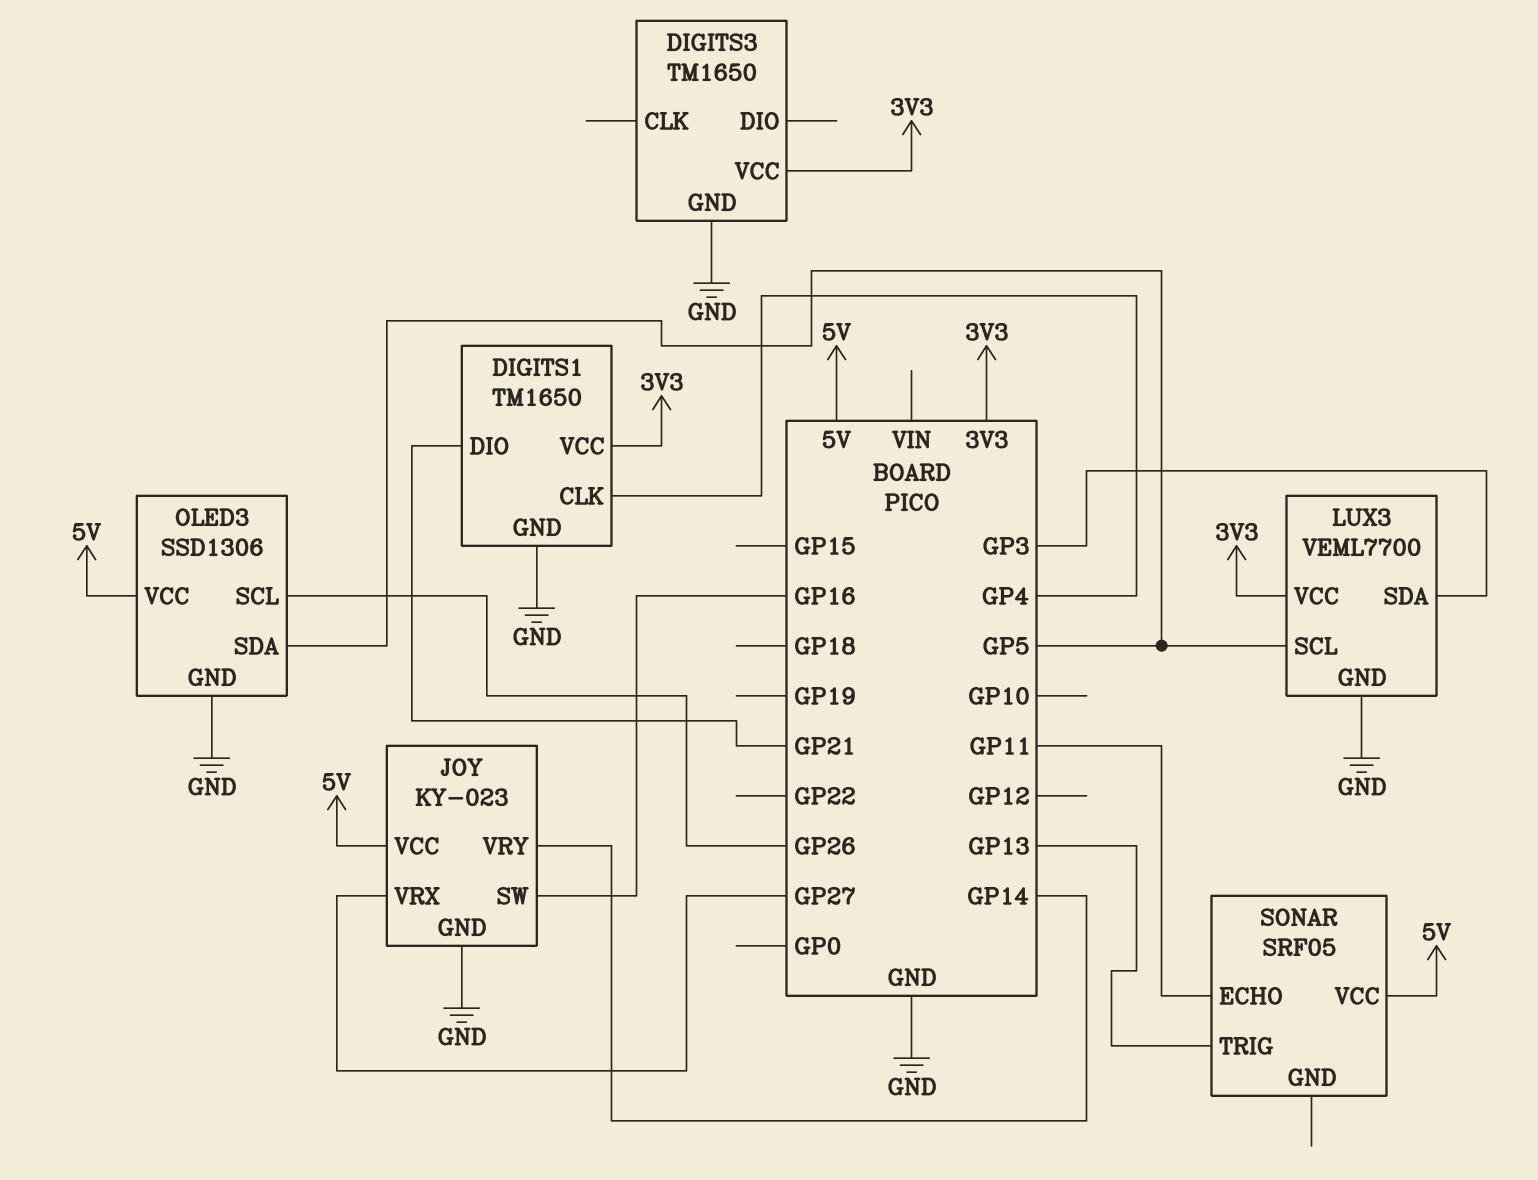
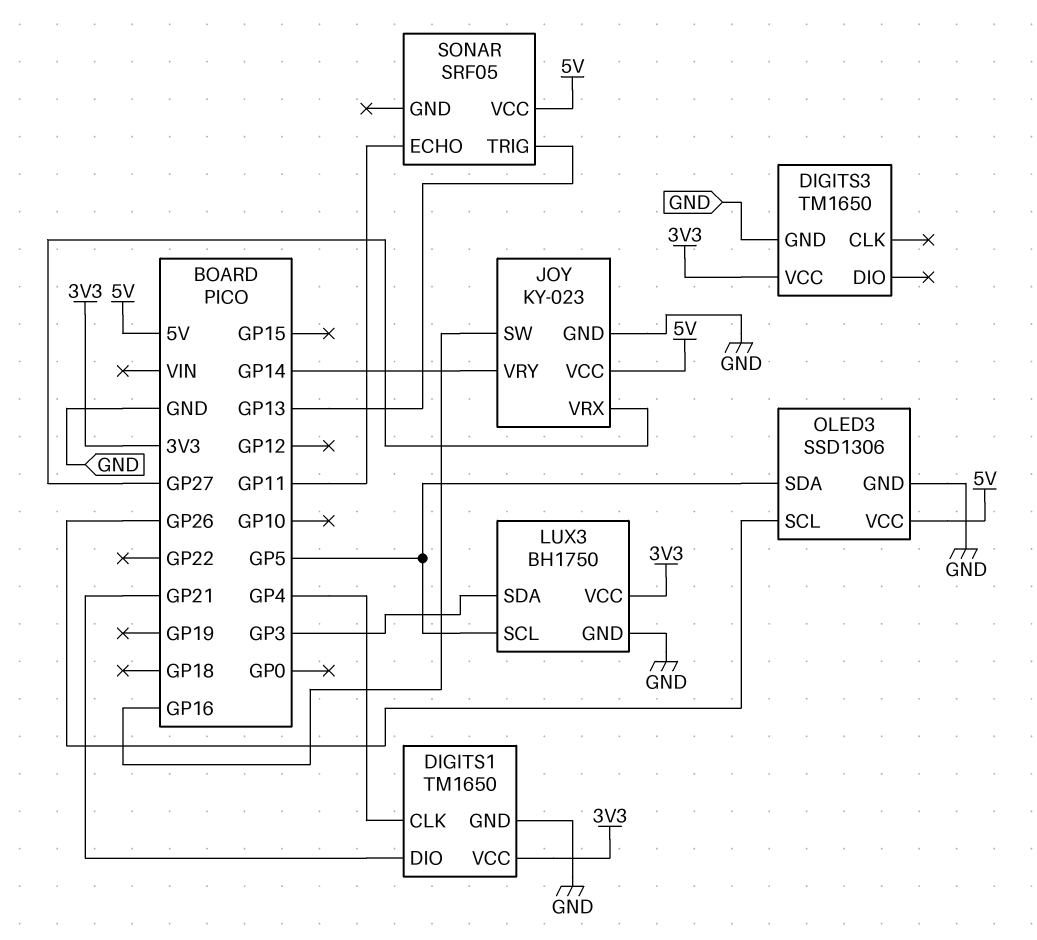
LUX3: VEML7700 -> BH1750

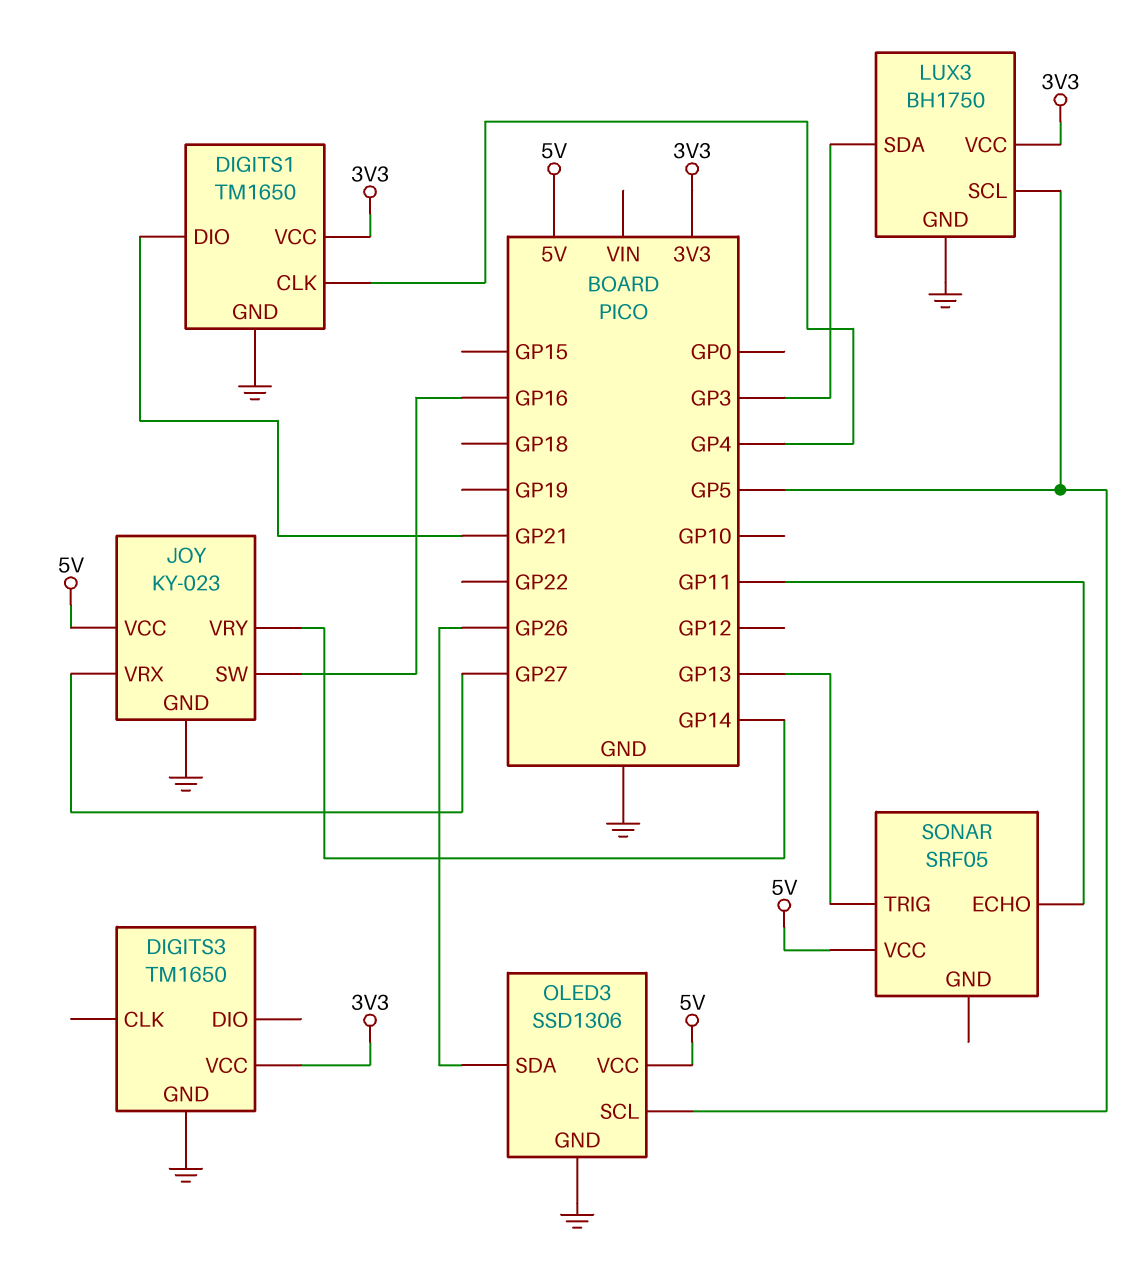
OLED3 pin SCL: GP26 -> GP5
OLED3 pin SDA: GP5 -> GP26

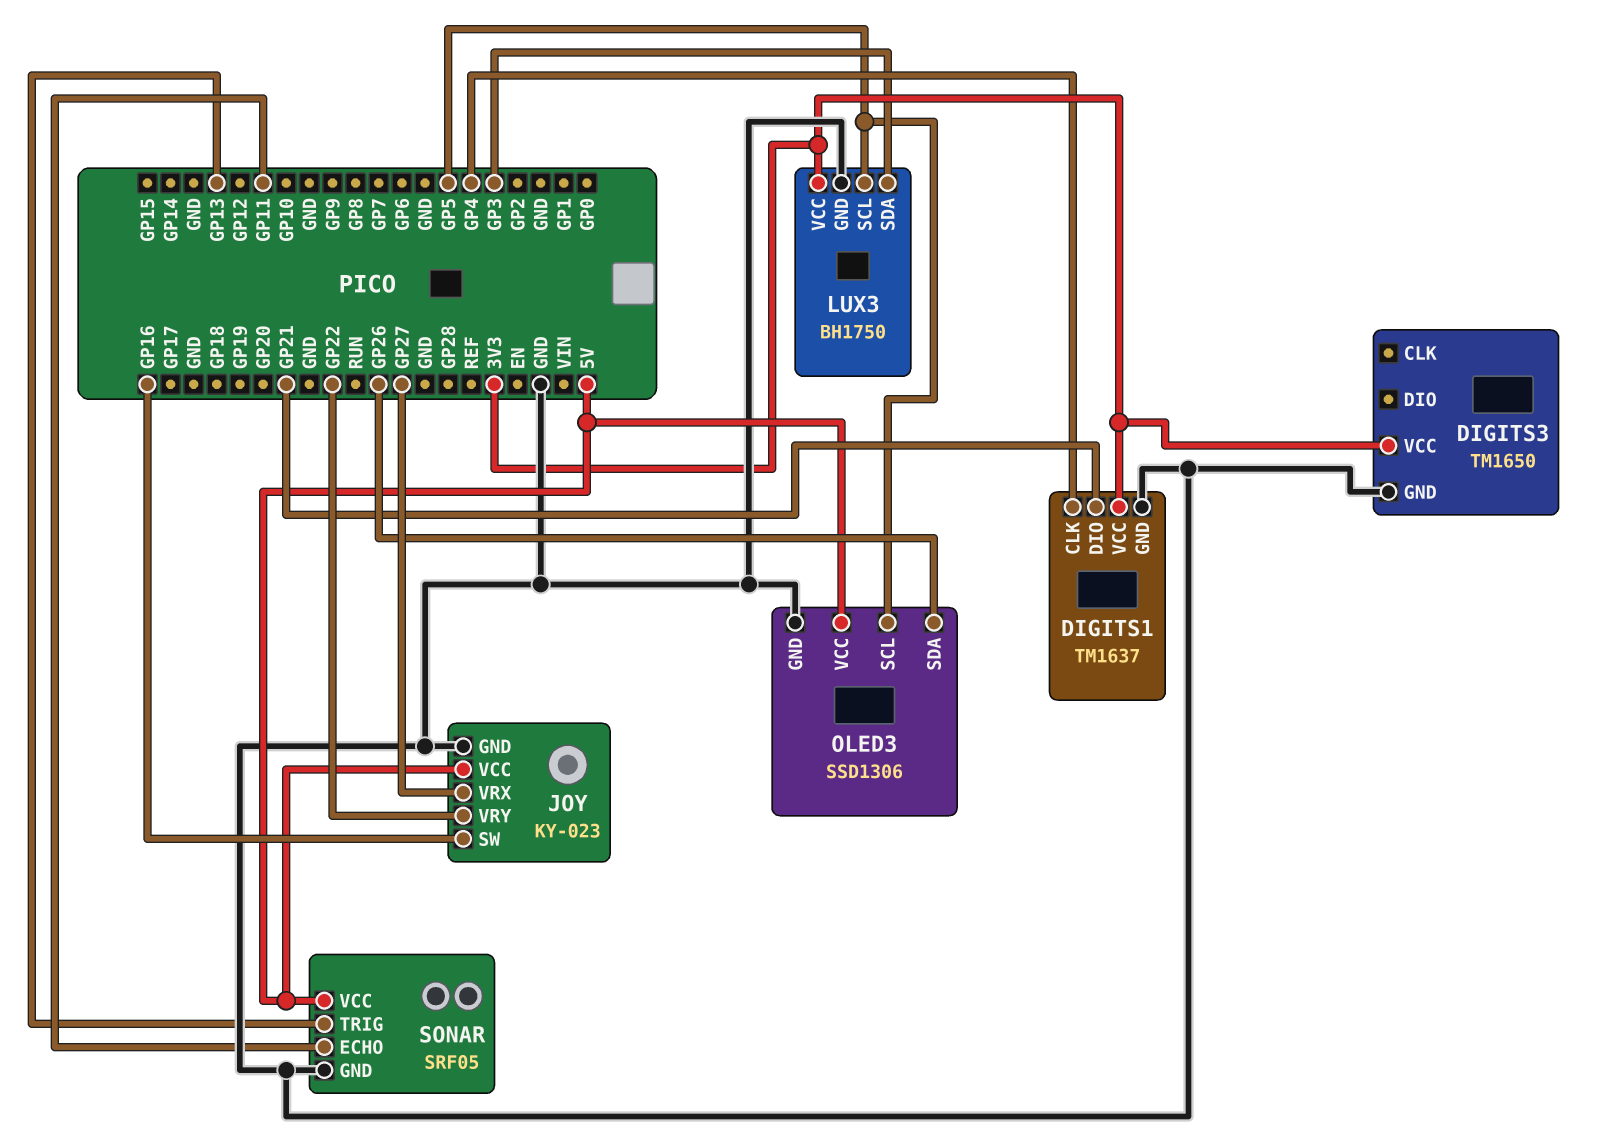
DIGITS1: TM1650 -> TM1637
JOY pin VRY: GP14 -> GP22
SONAR pin GND: none -> GND

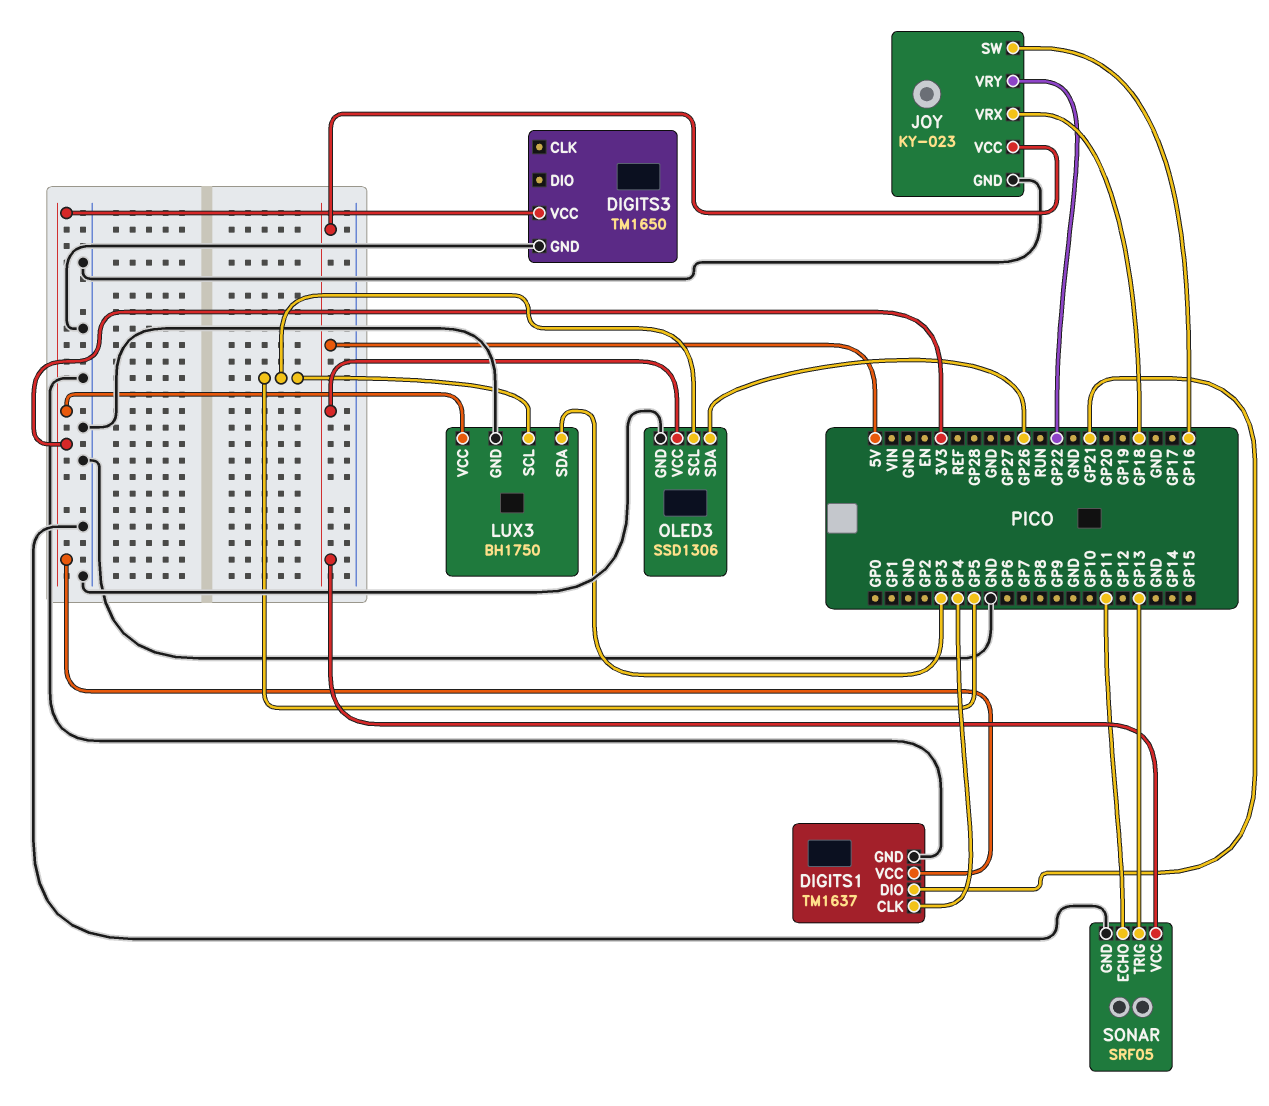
JOY pin VRX: GP27 -> GP18

